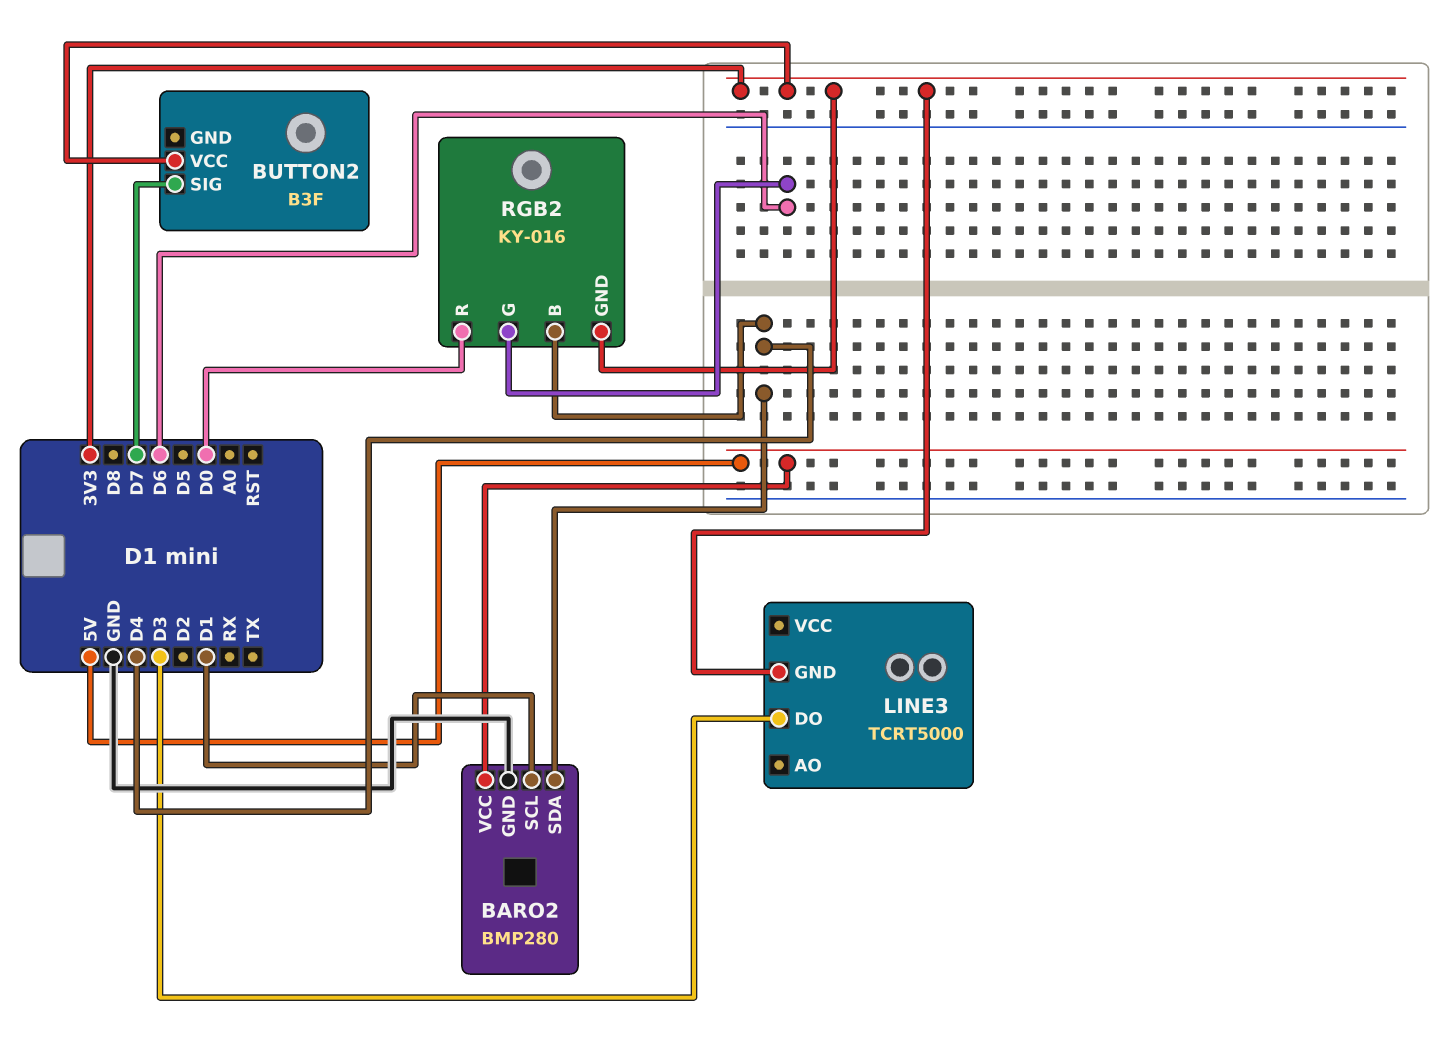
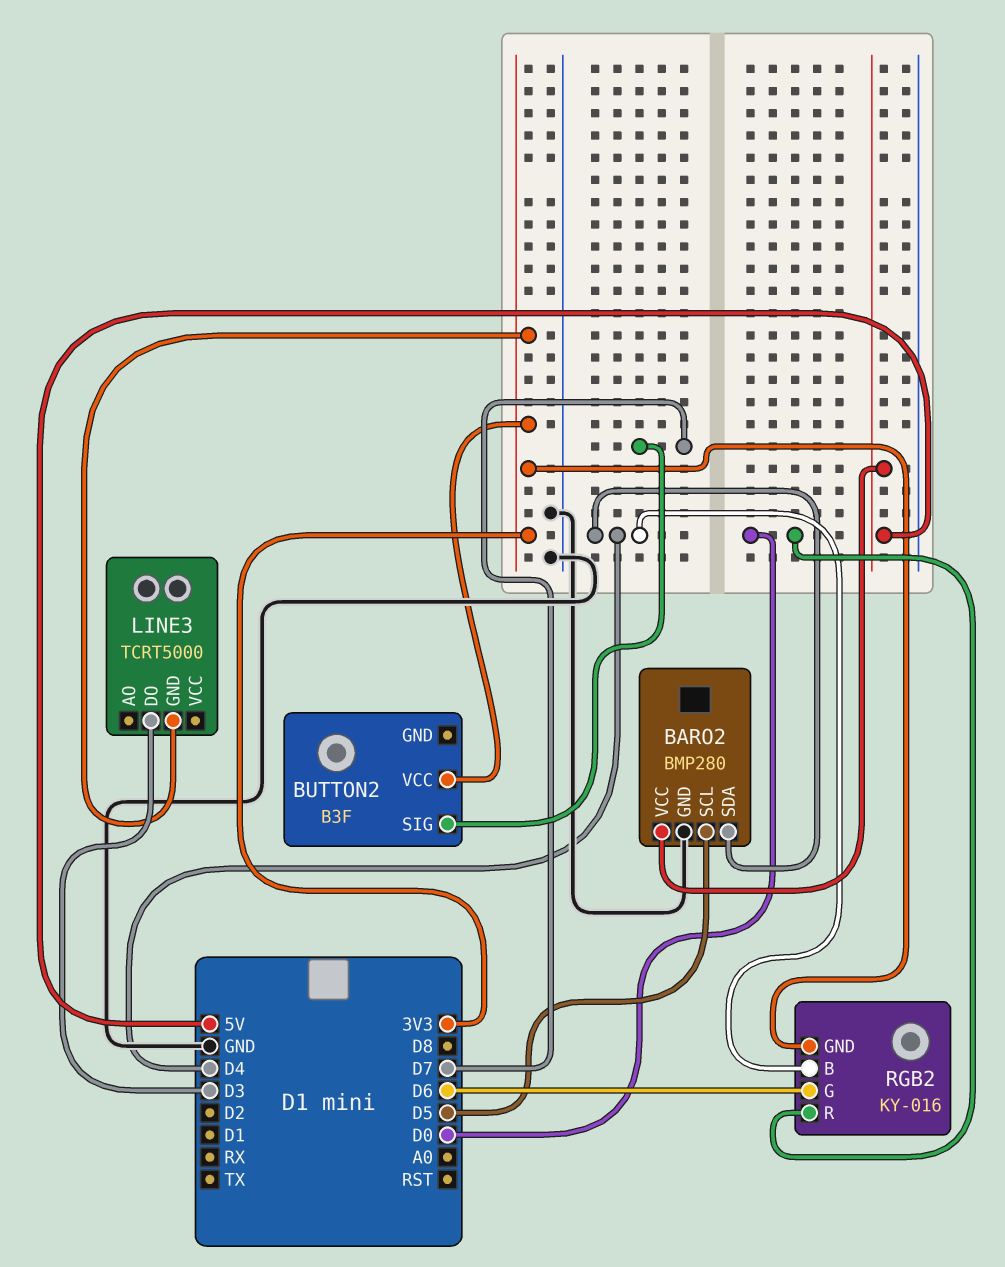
BARO2 pin SCL: D1 -> D5

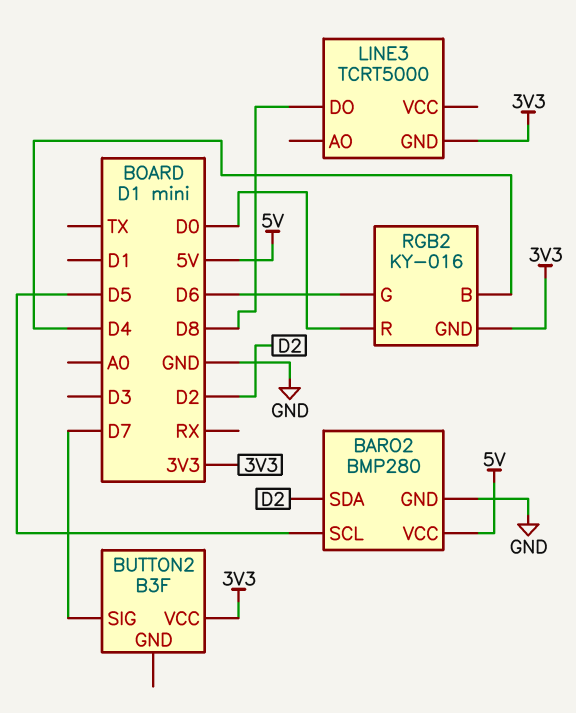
BARO2 pin SDA: D4 -> D2
LINE3 pin DO: D3 -> D8

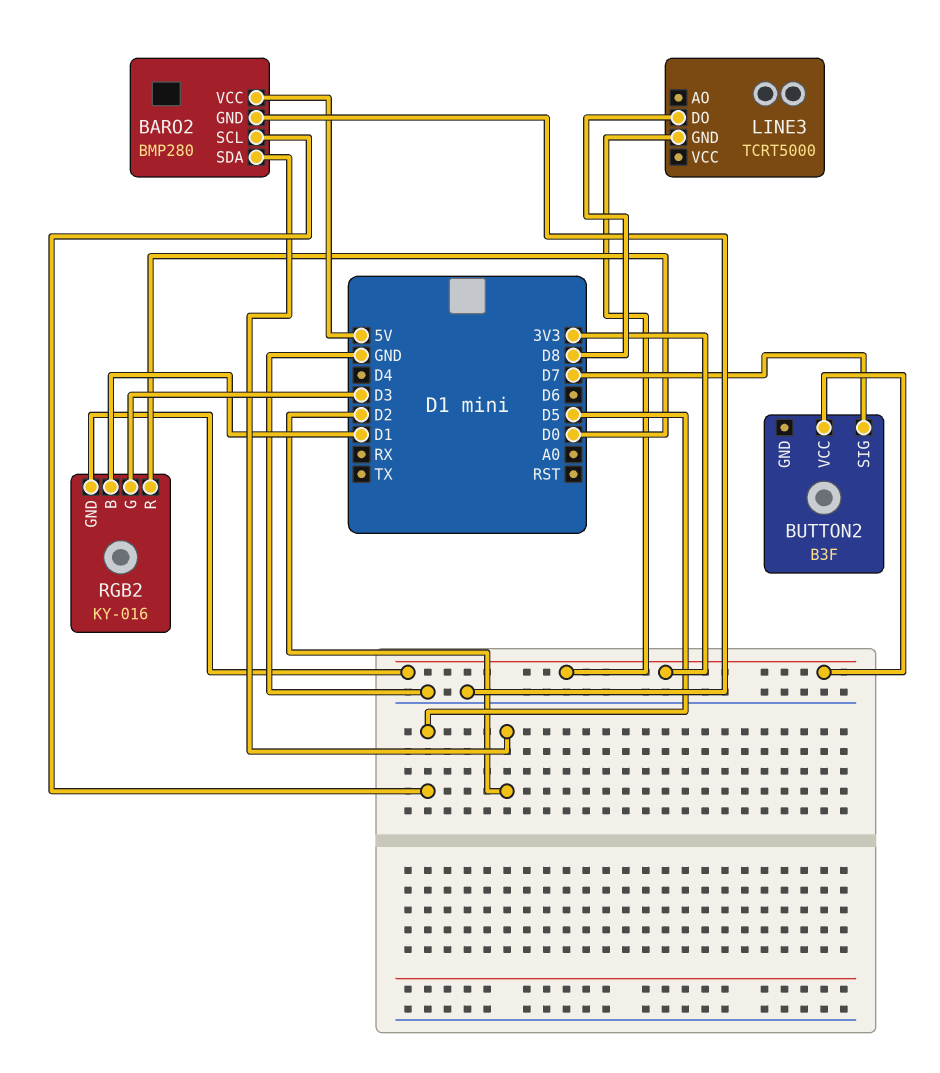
RGB2 pin B: D4 -> D1
RGB2 pin G: D6 -> D3

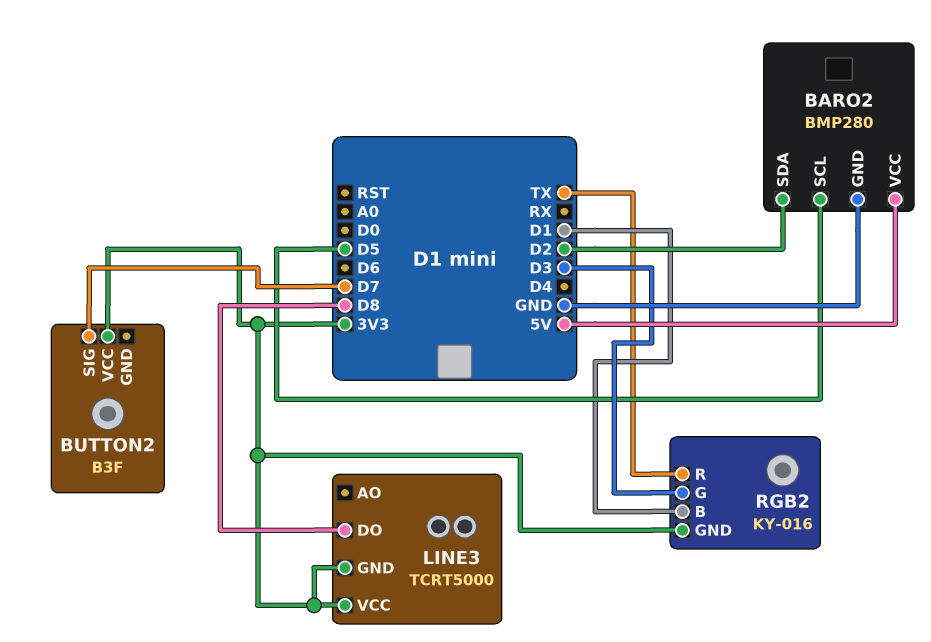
LINE3 pin VCC: none -> 3V3
RGB2 pin R: D0 -> TX

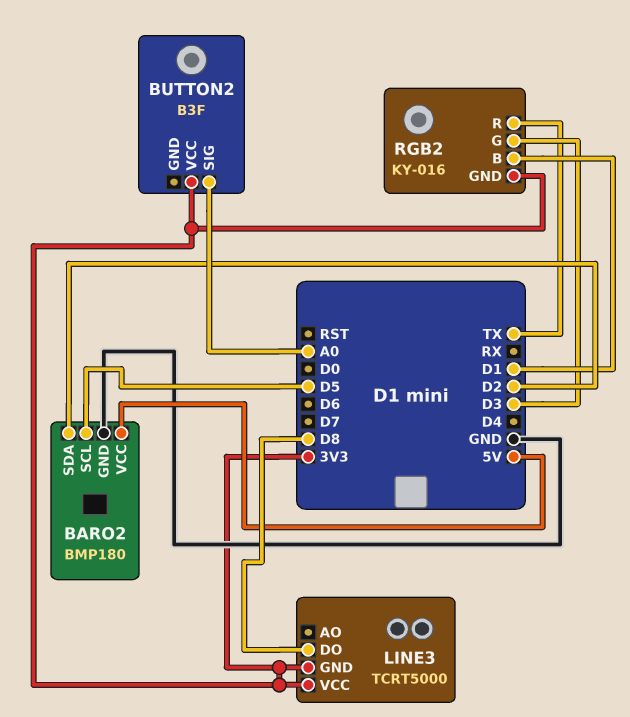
BARO2: BMP280 -> BMP180
BUTTON2 pin SIG: D7 -> A0

